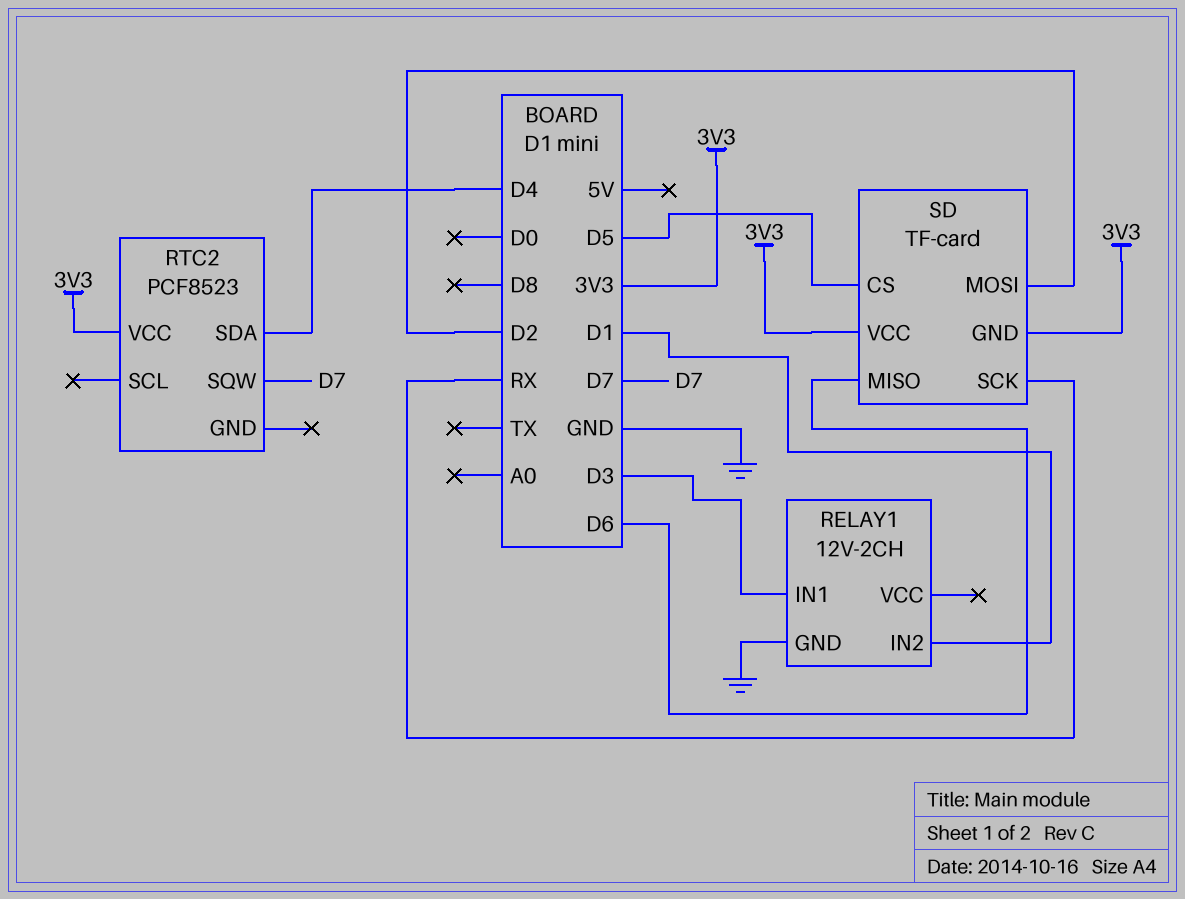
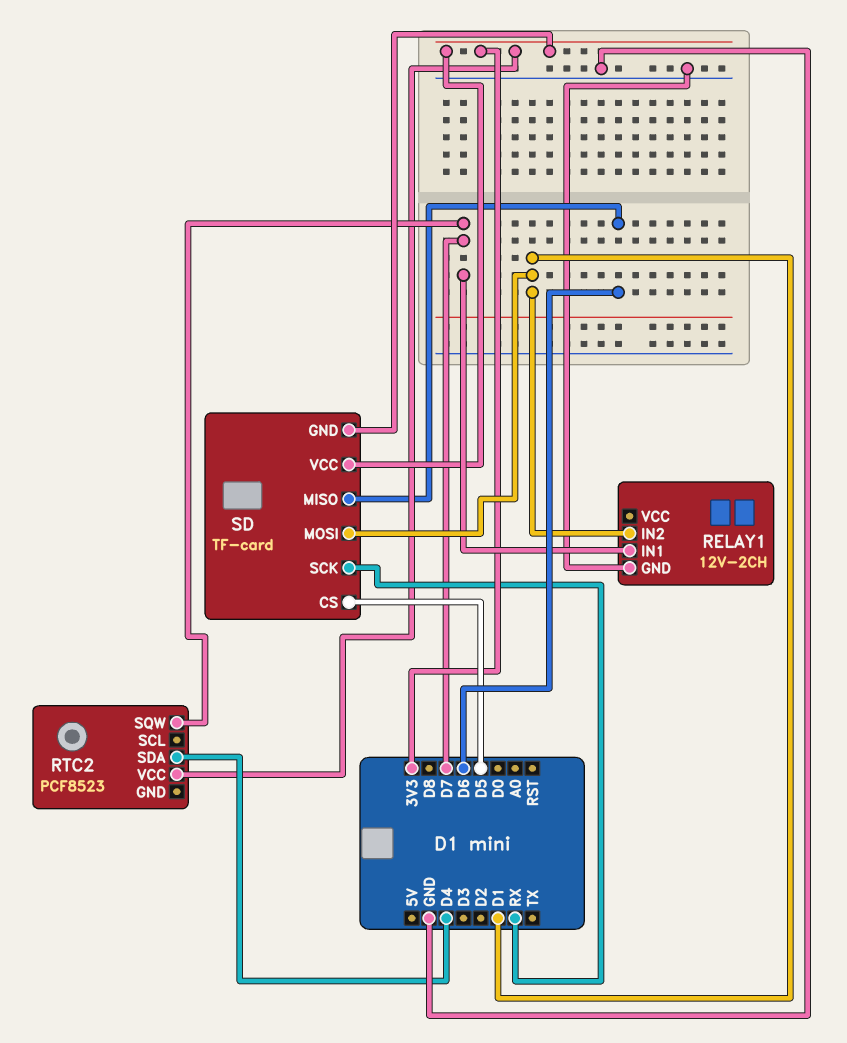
RELAY1 pin IN1: D3 -> D7
SD pin MOSI: D2 -> D1

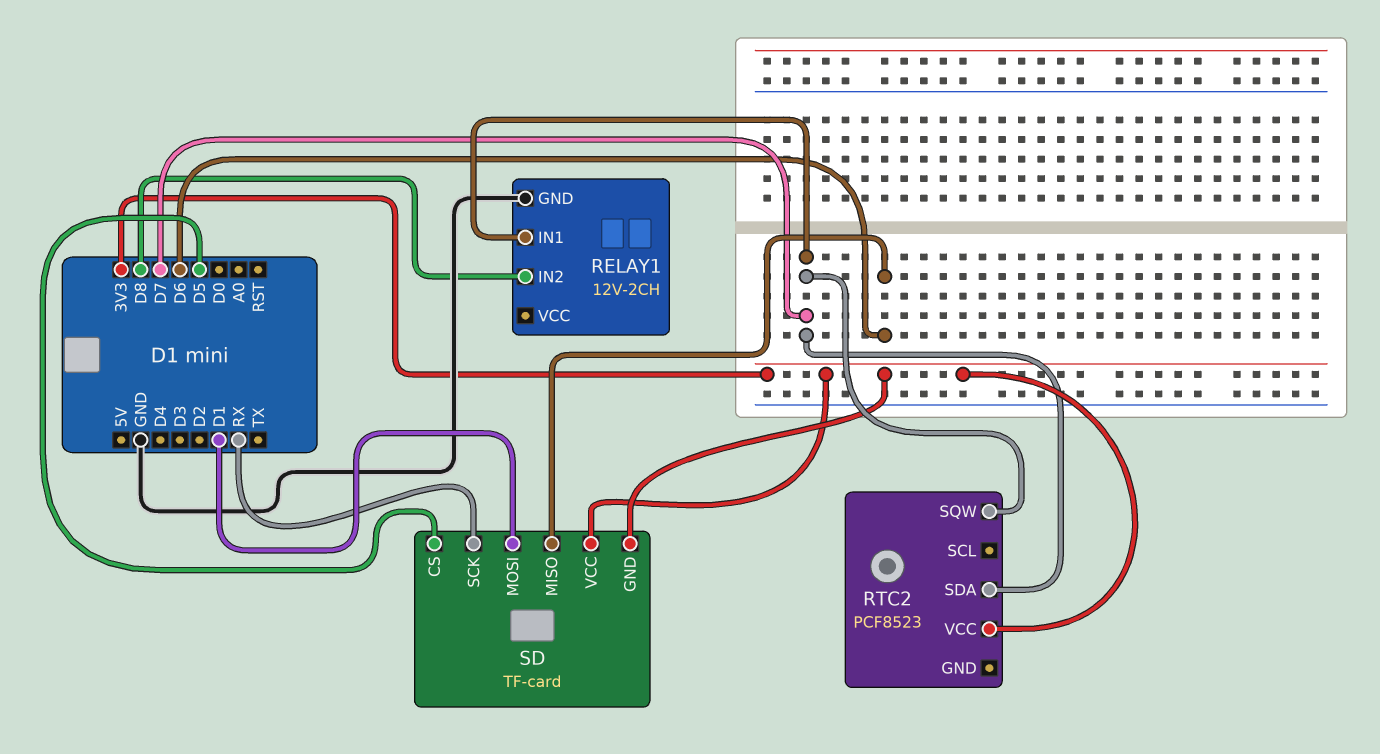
RELAY1 pin IN2: D1 -> D8
RTC2 pin SDA: D4 -> D7

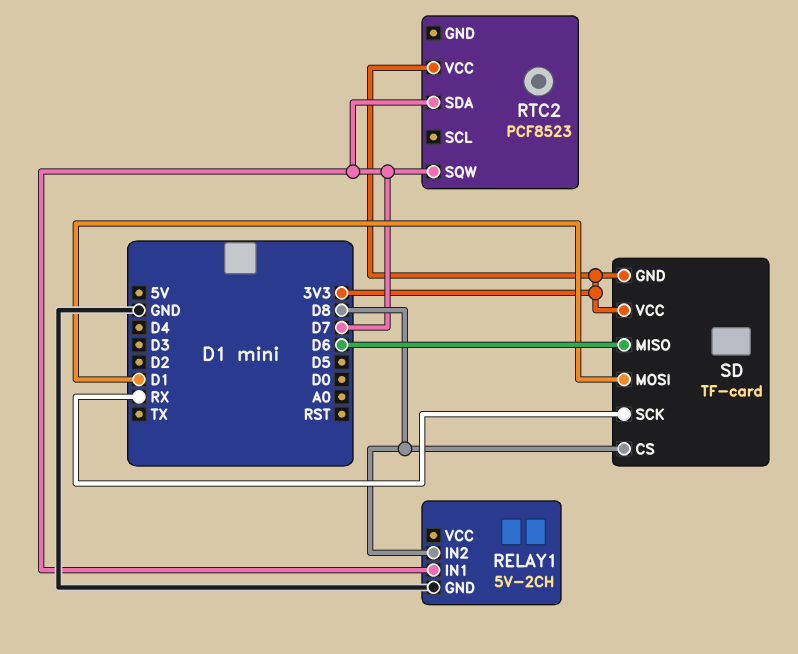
RELAY1: 12V-2CH -> 5V-2CH
SD pin CS: D5 -> D8

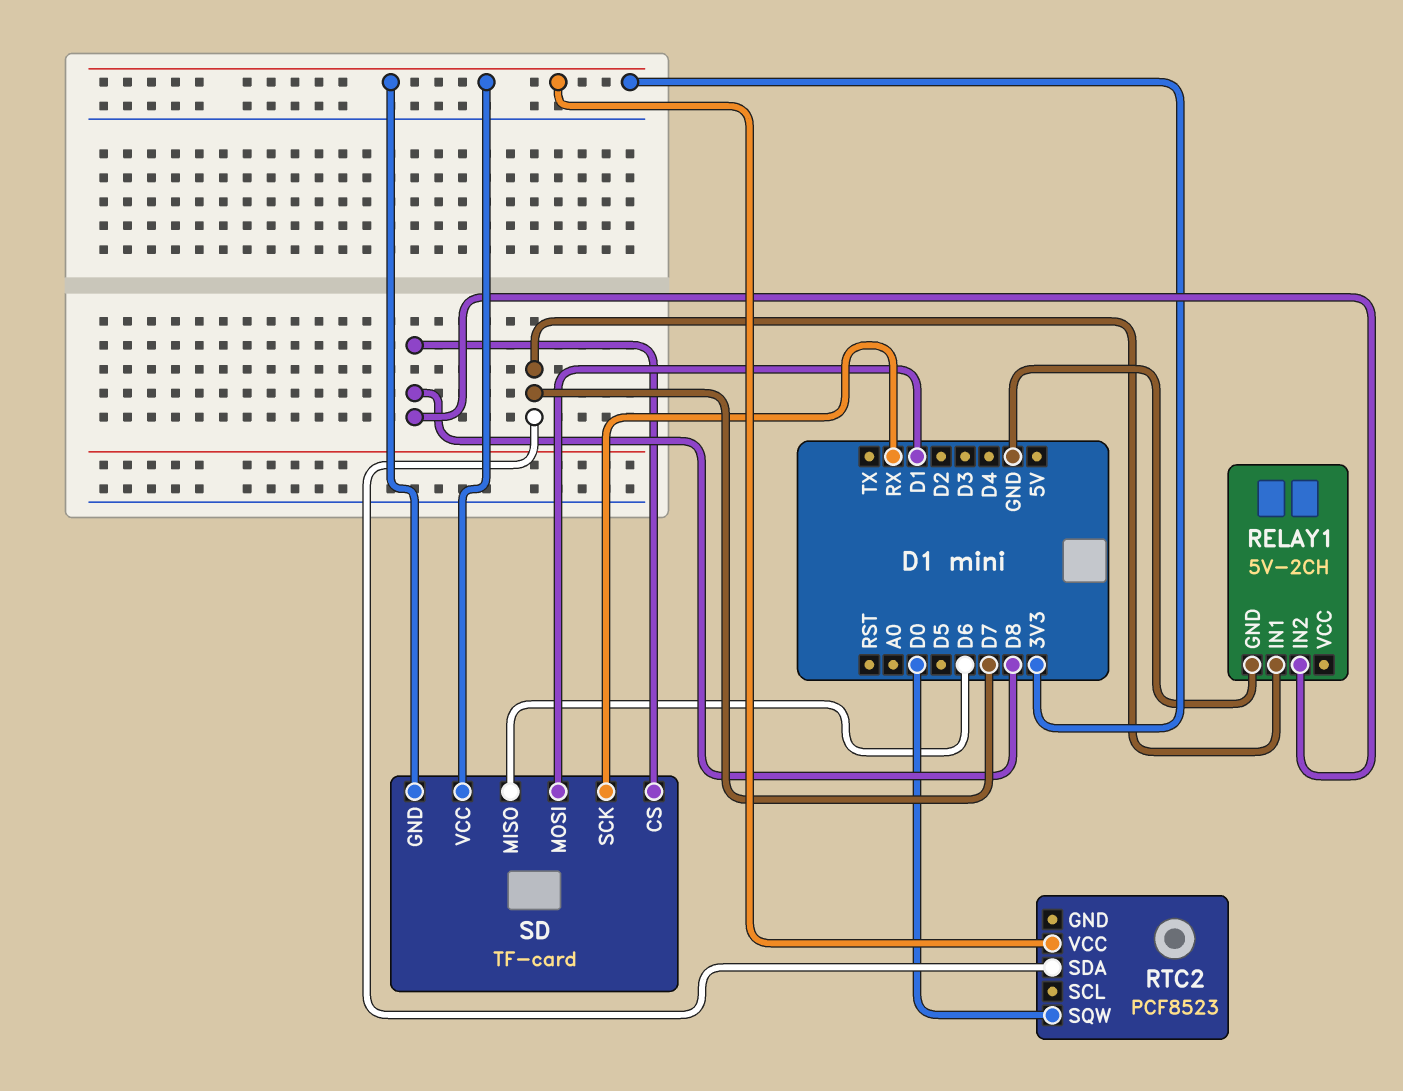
RTC2 pin SQW: D7 -> D0

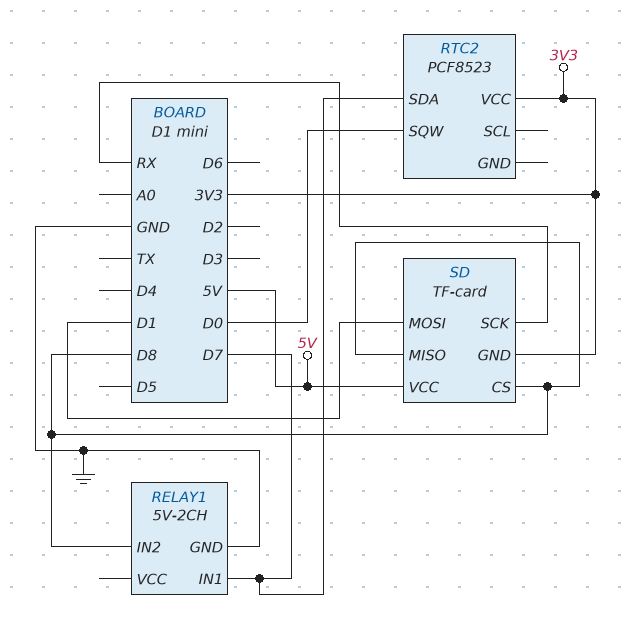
SD pin MISO: D6 -> D8
SD pin VCC: 3V3 -> 5V

